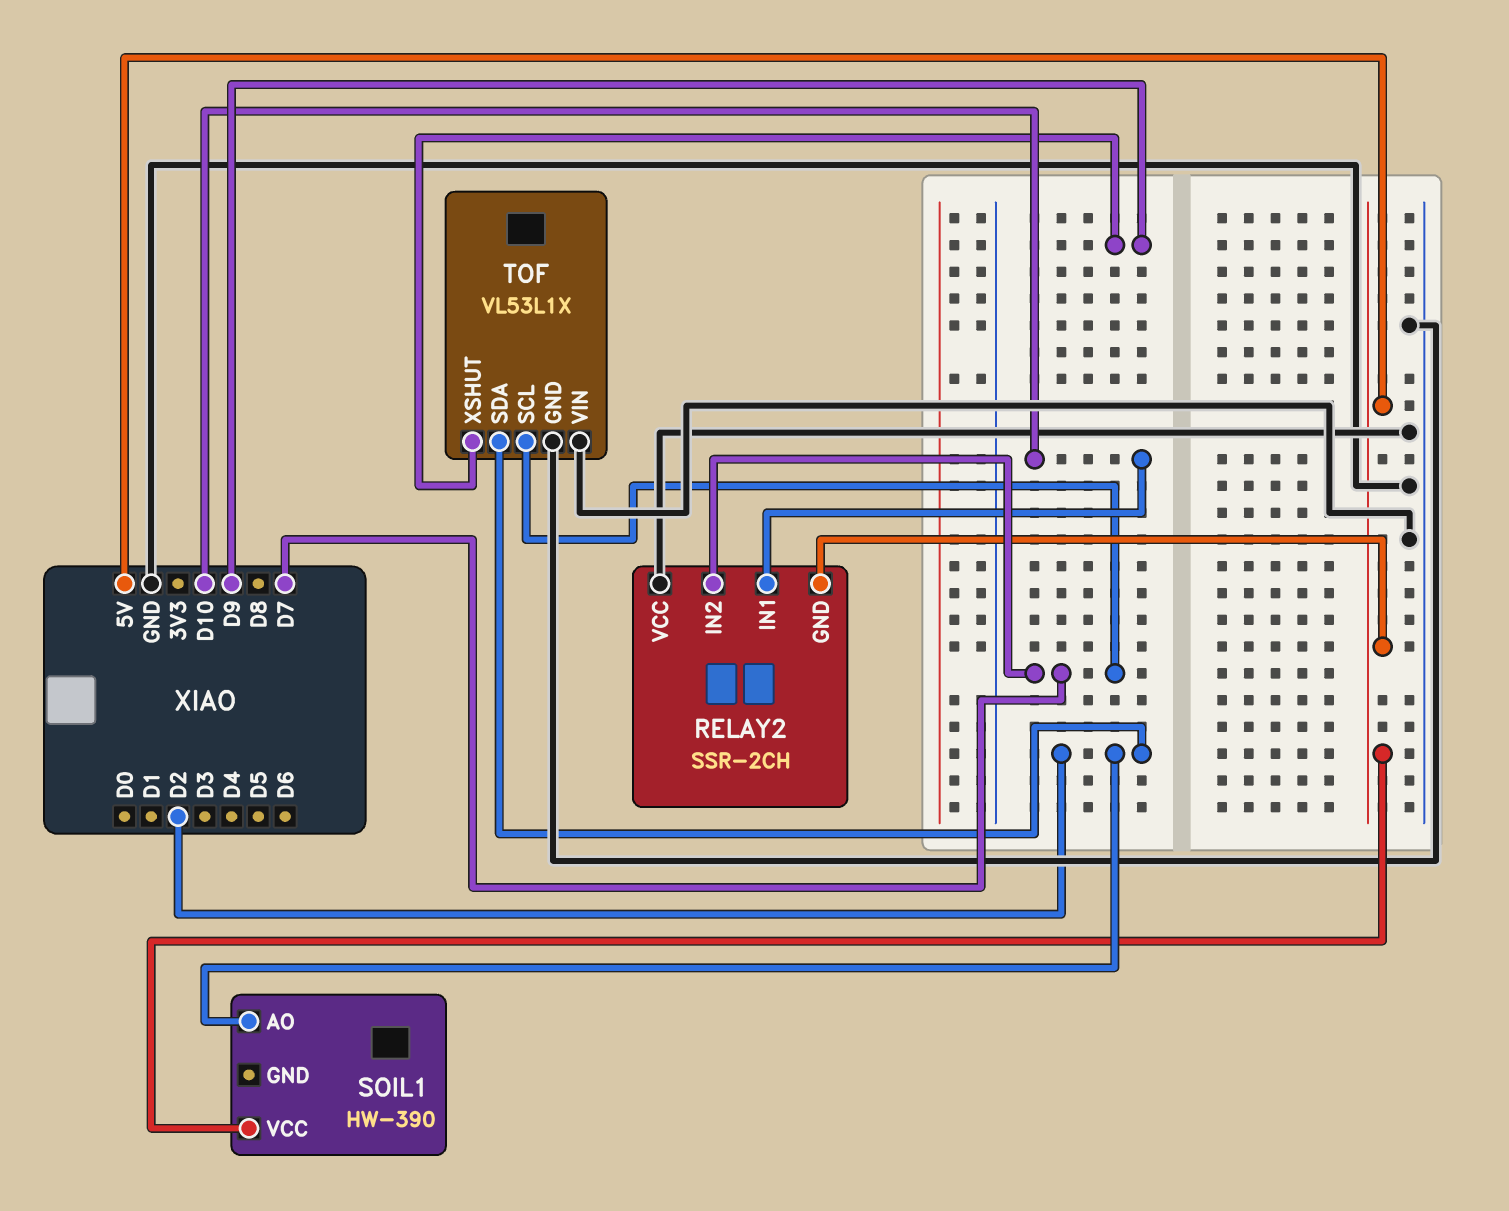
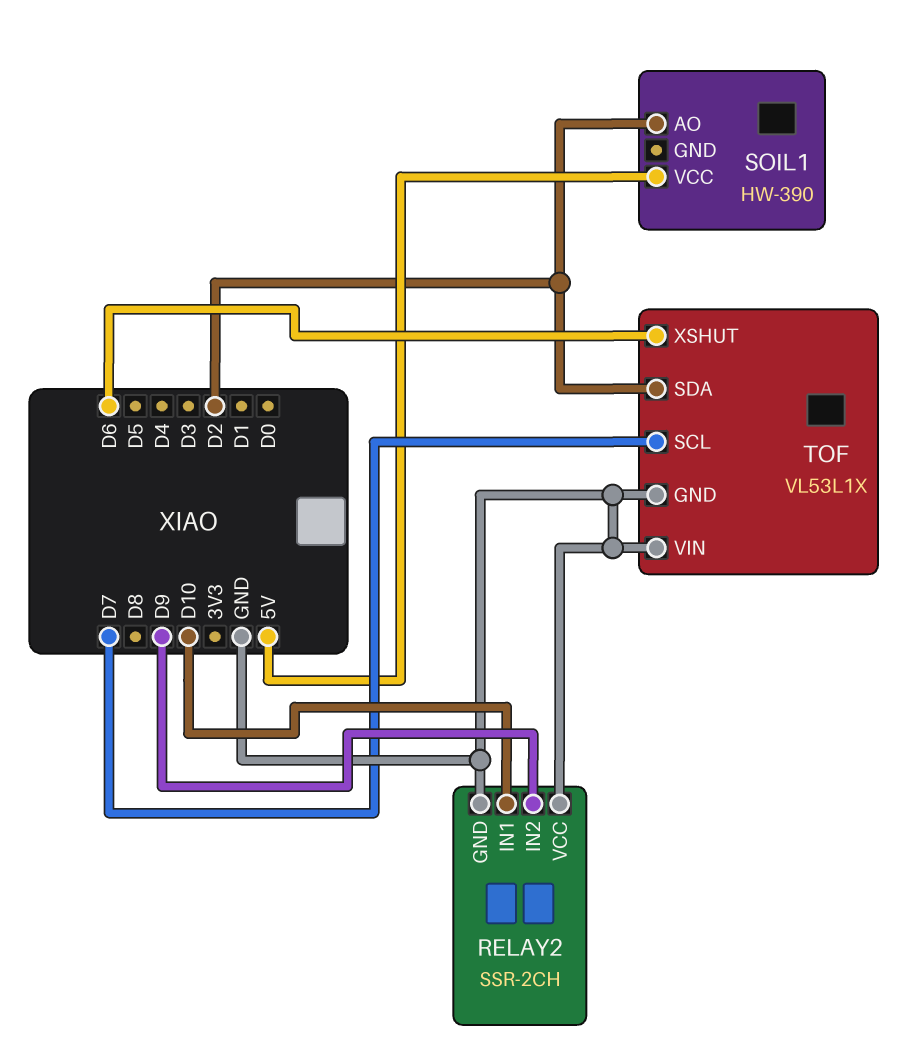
RELAY2 pin GND: 5V -> GND
RELAY2 pin IN2: D7 -> D9
TOF pin XSHUT: D9 -> D6

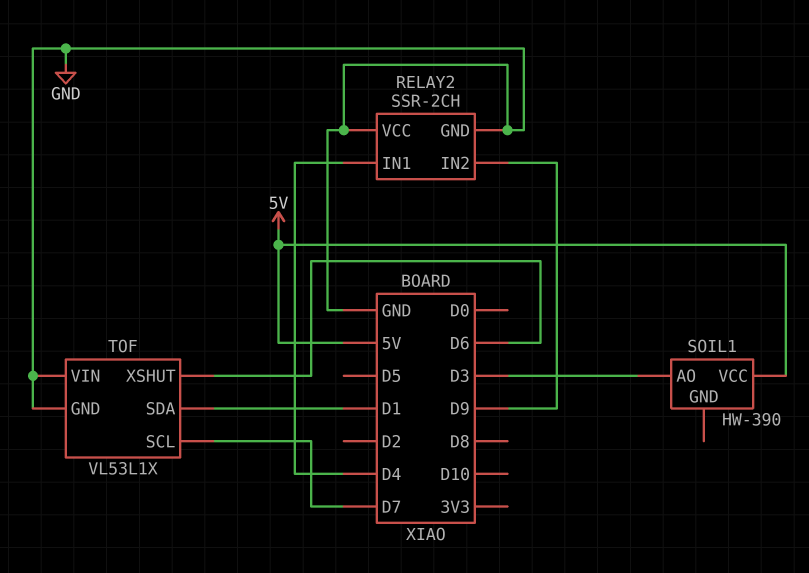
RELAY2 pin IN1: D10 -> D4
SOIL1 pin AO: D2 -> D3
TOF pin SDA: D2 -> D1

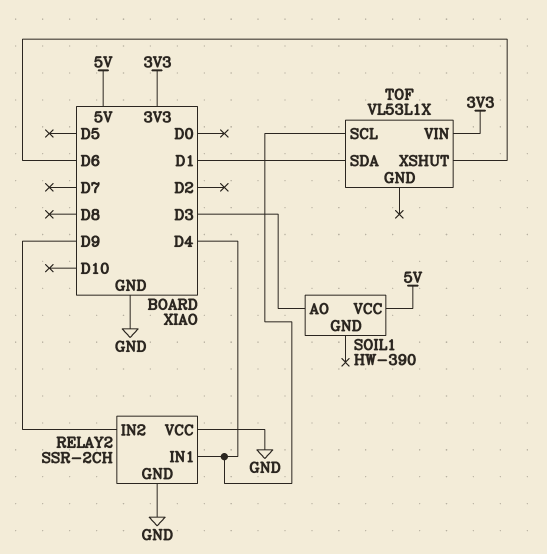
TOF pin GND: GND -> none
TOF pin SCL: D7 -> D4
TOF pin VIN: GND -> 3V3

